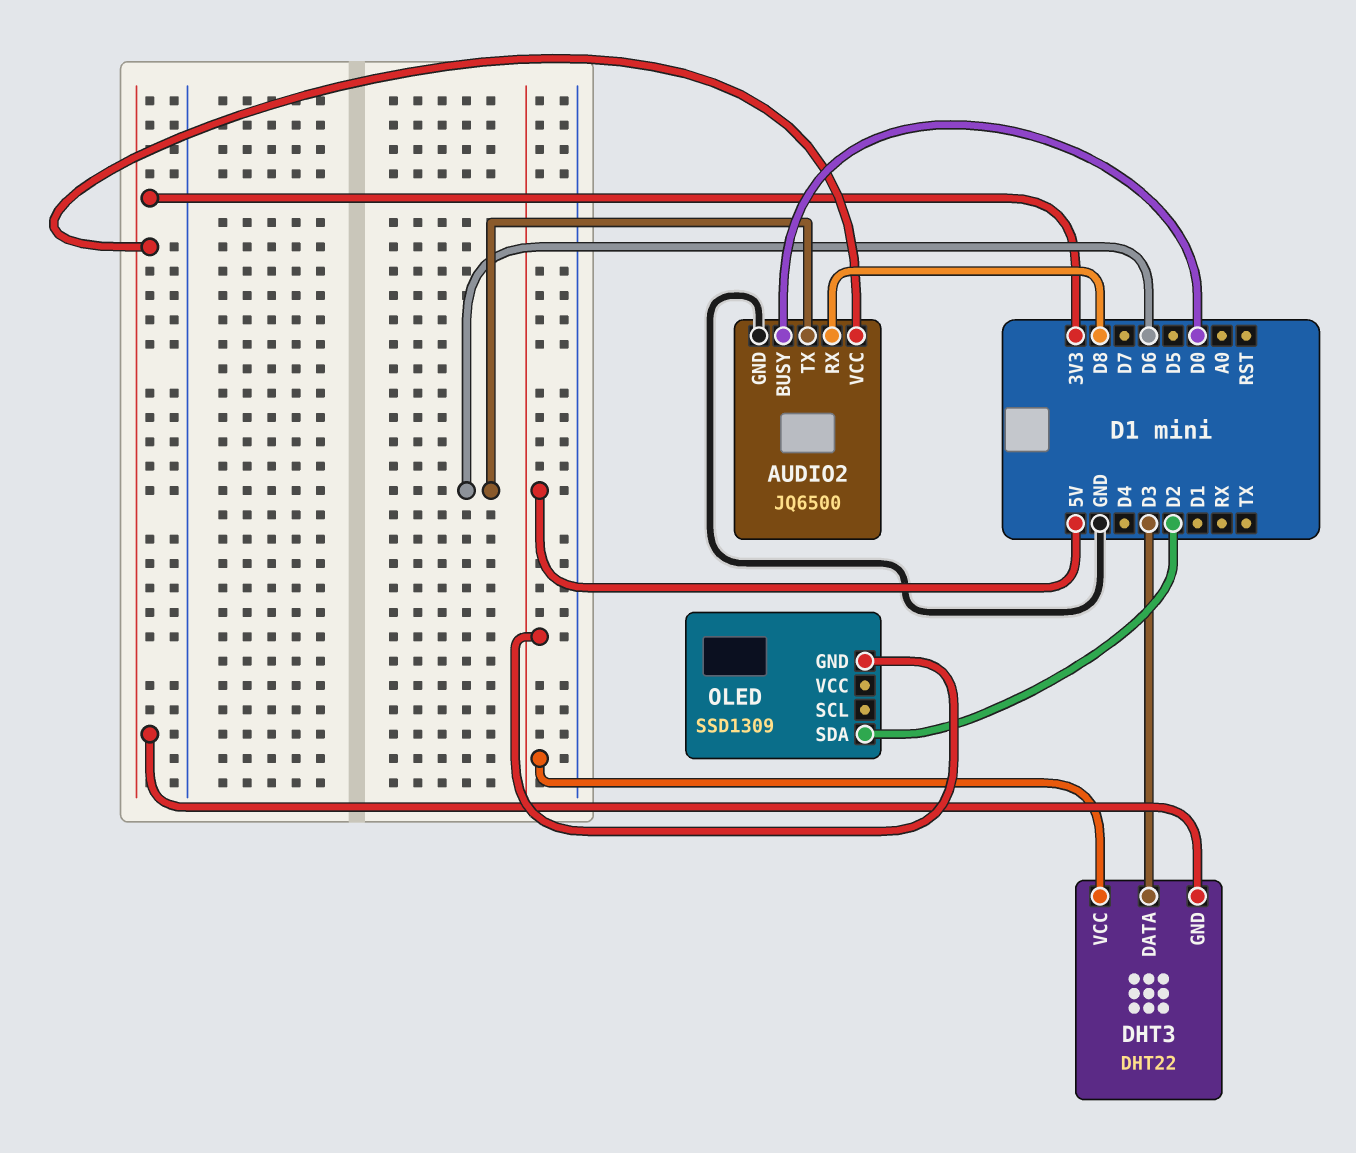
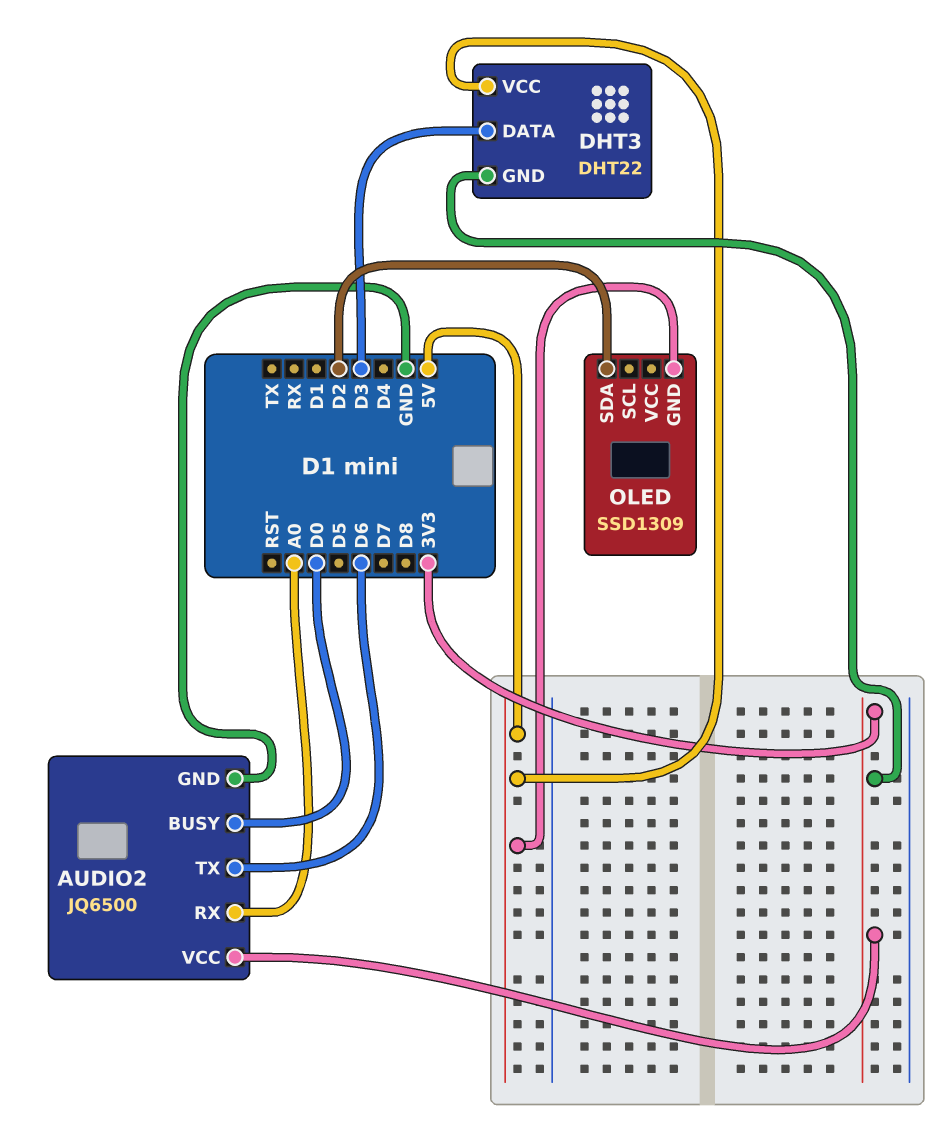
AUDIO2 pin RX: D8 -> A0

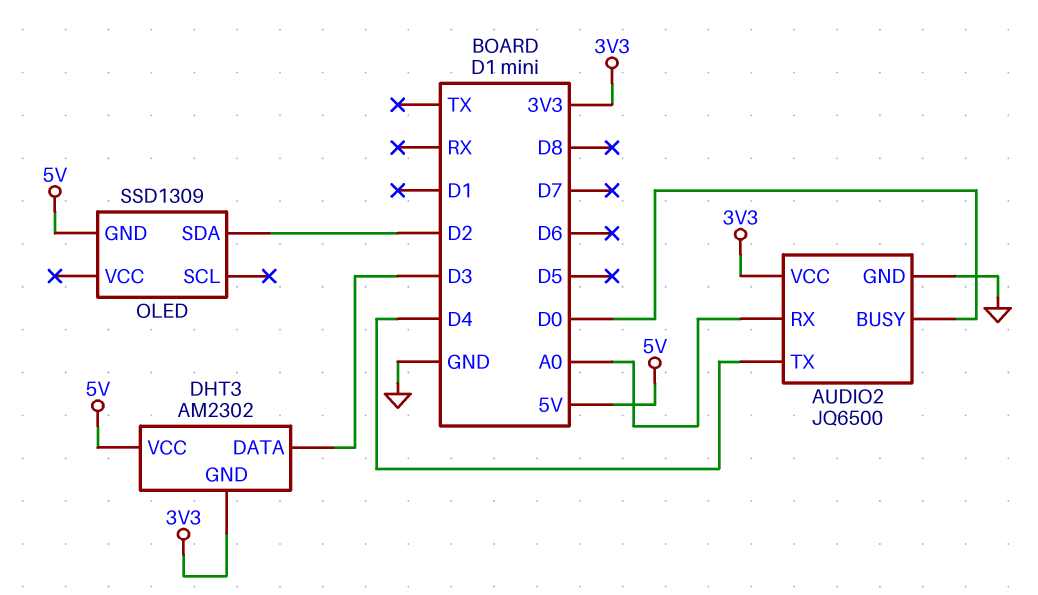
AUDIO2 pin TX: D6 -> D4
DHT3: DHT22 -> AM2302

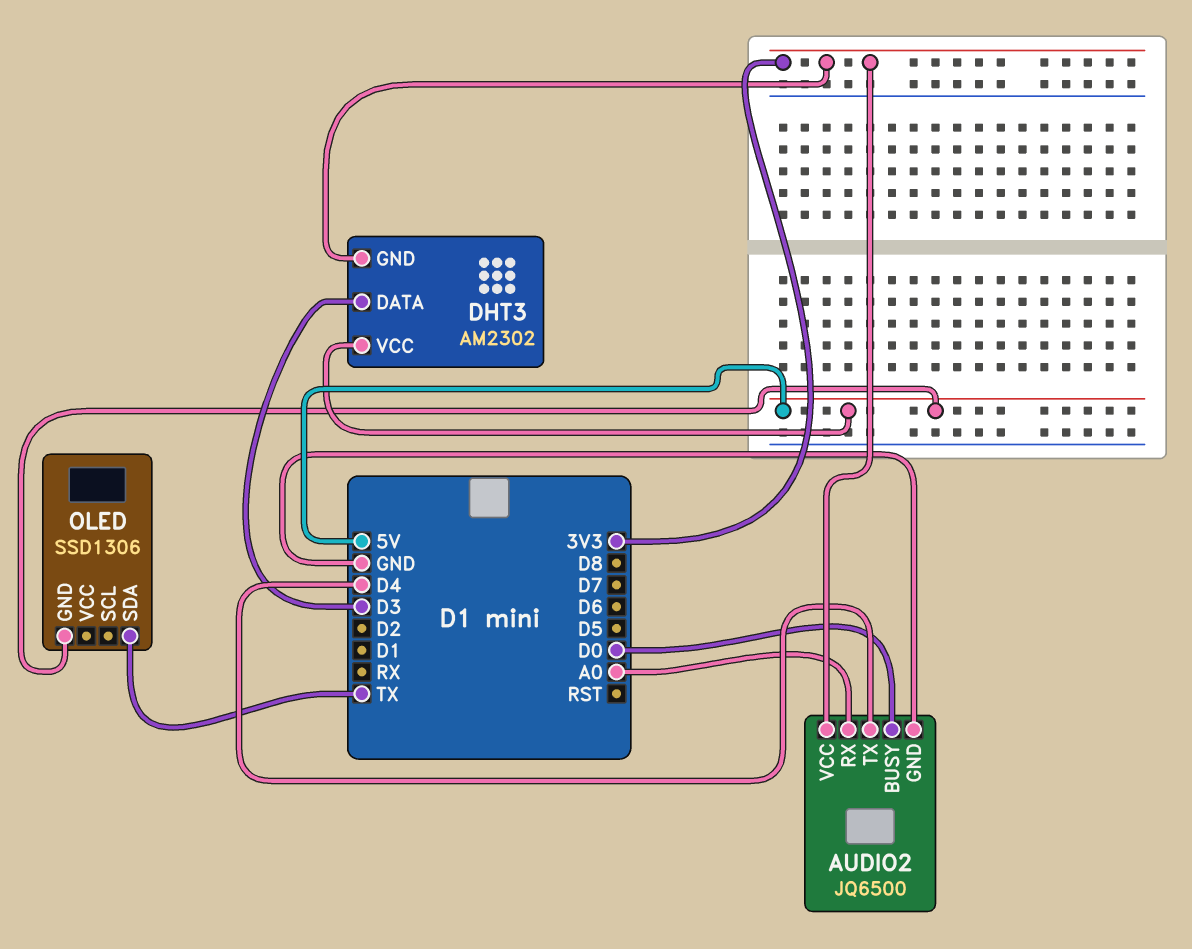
OLED: SSD1309 -> SSD1306
OLED pin SDA: D2 -> TX

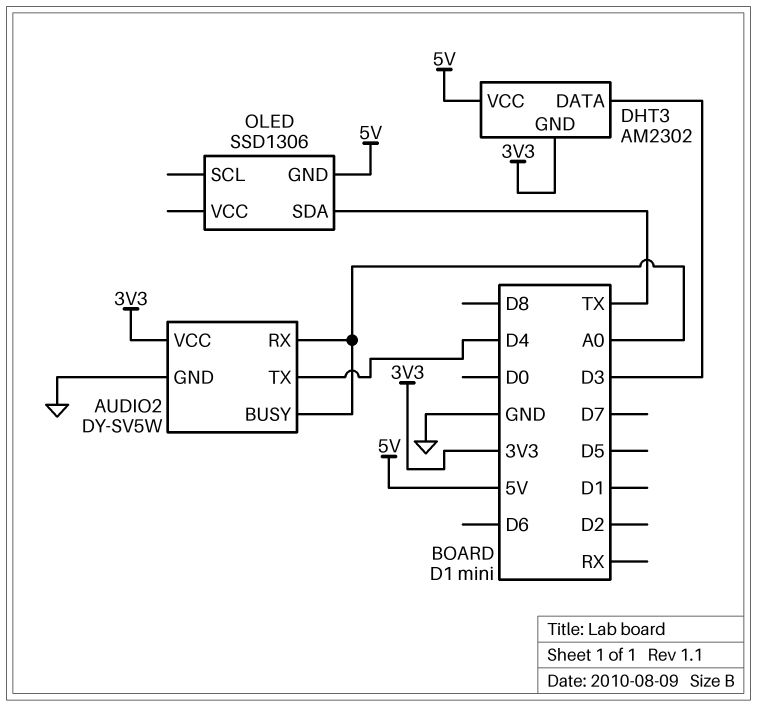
AUDIO2: JQ6500 -> DY-SV5W
AUDIO2 pin BUSY: D0 -> A0

